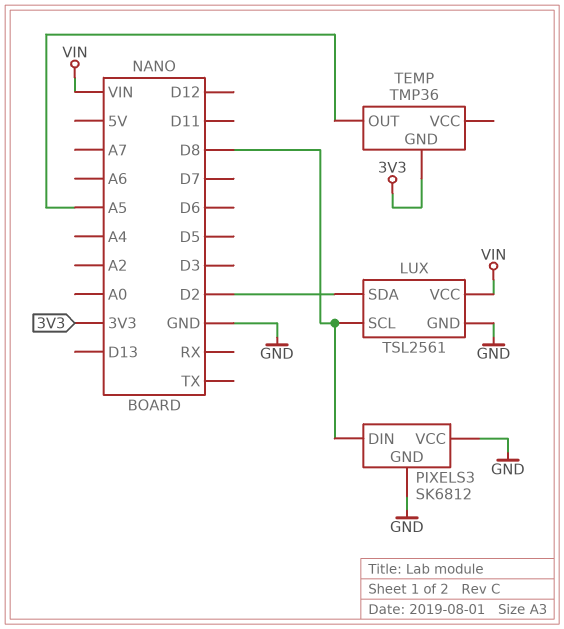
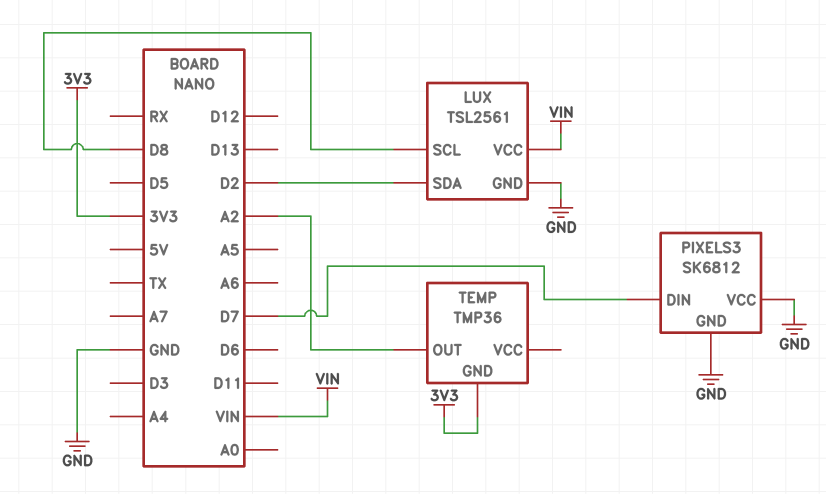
PIXELS3 pin DIN: D8 -> D7
TEMP pin OUT: A5 -> A2

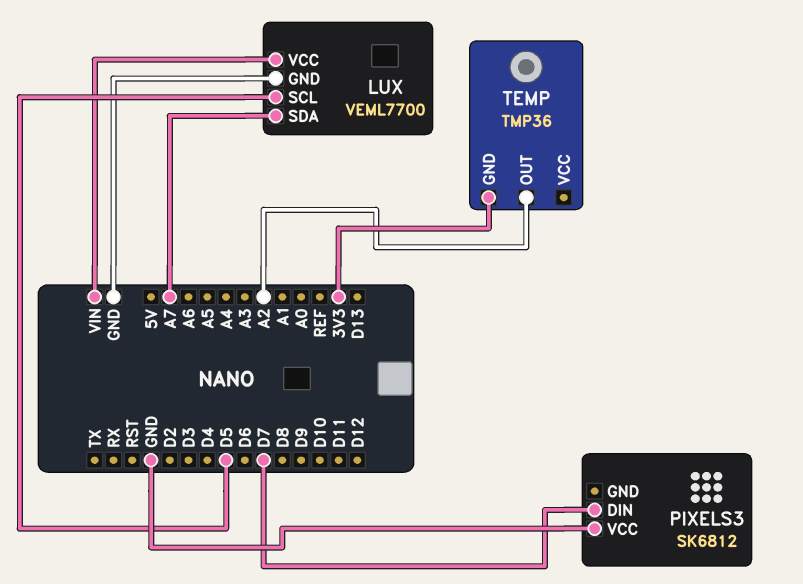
LUX: TSL2561 -> VEML7700
LUX pin SCL: D8 -> D5
LUX pin SDA: D2 -> A7
PIXELS3 pin GND: GND -> none

